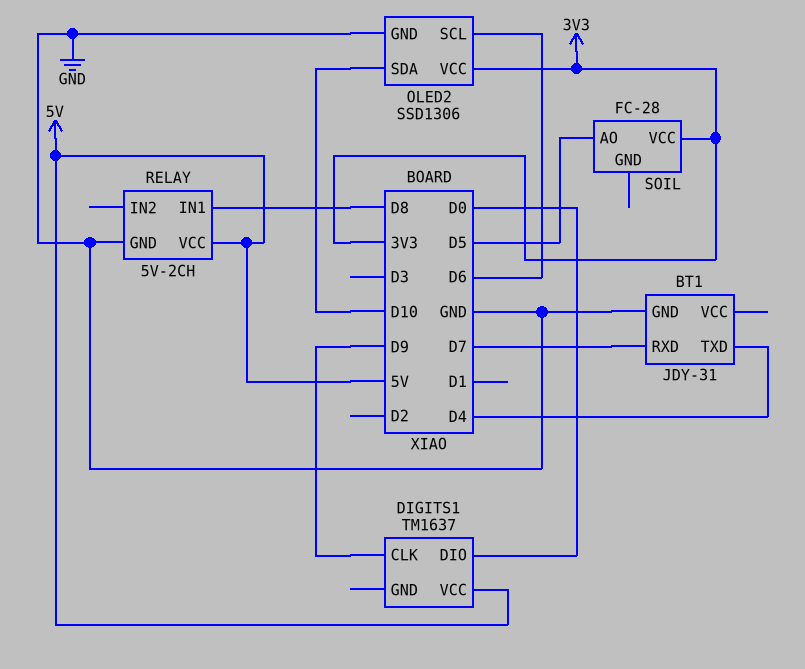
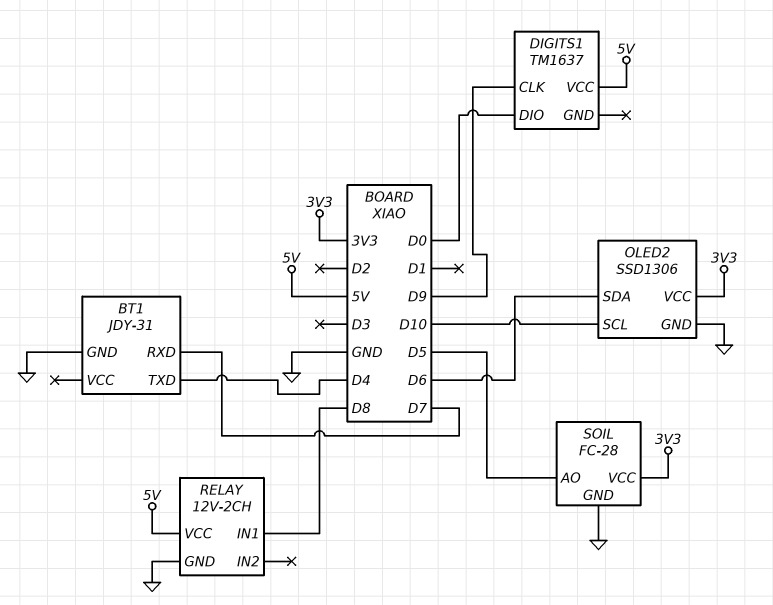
OLED2 pin SCL: D6 -> D10
OLED2 pin SDA: D10 -> D6
RELAY: 5V-2CH -> 12V-2CH
SOIL pin GND: none -> GND

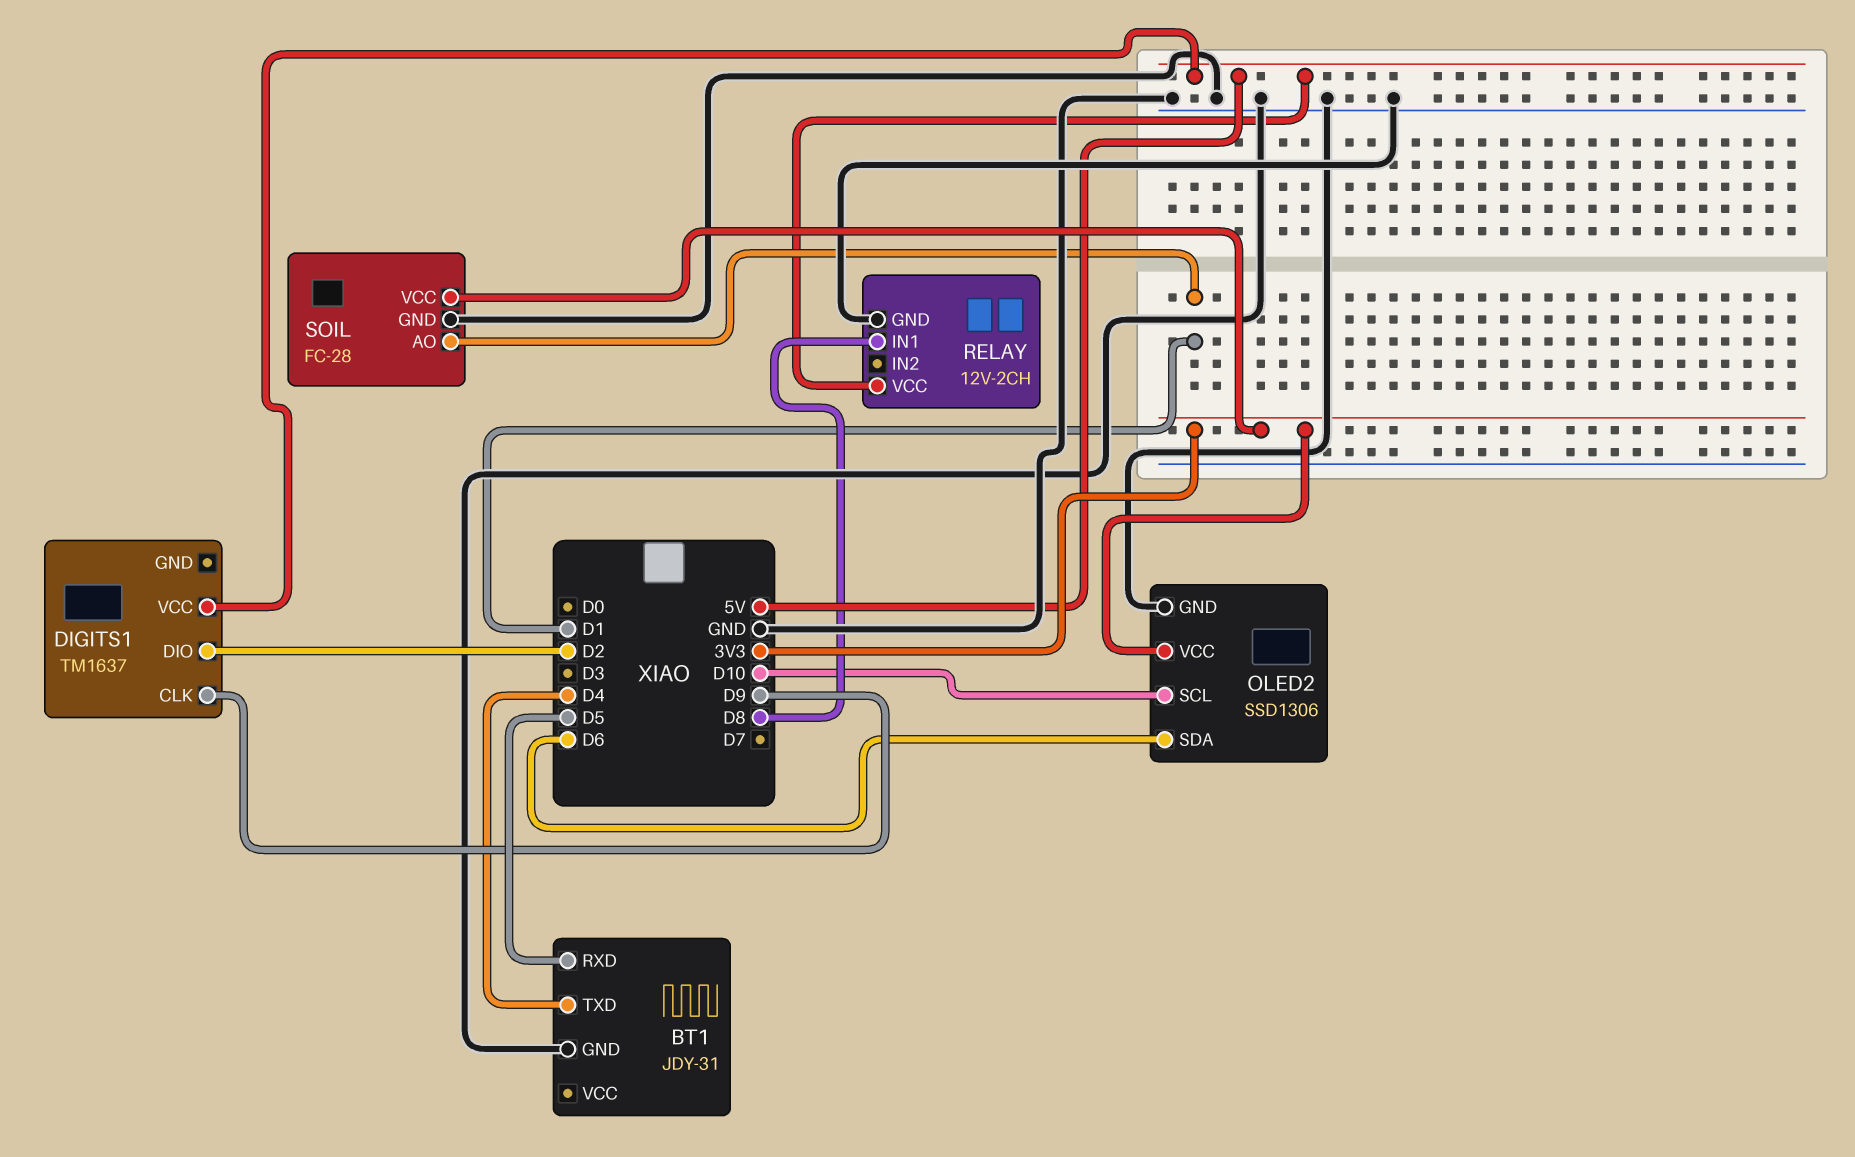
BT1 pin RXD: D7 -> D5
DIGITS1 pin DIO: D0 -> D2
SOIL pin AO: D5 -> D1

